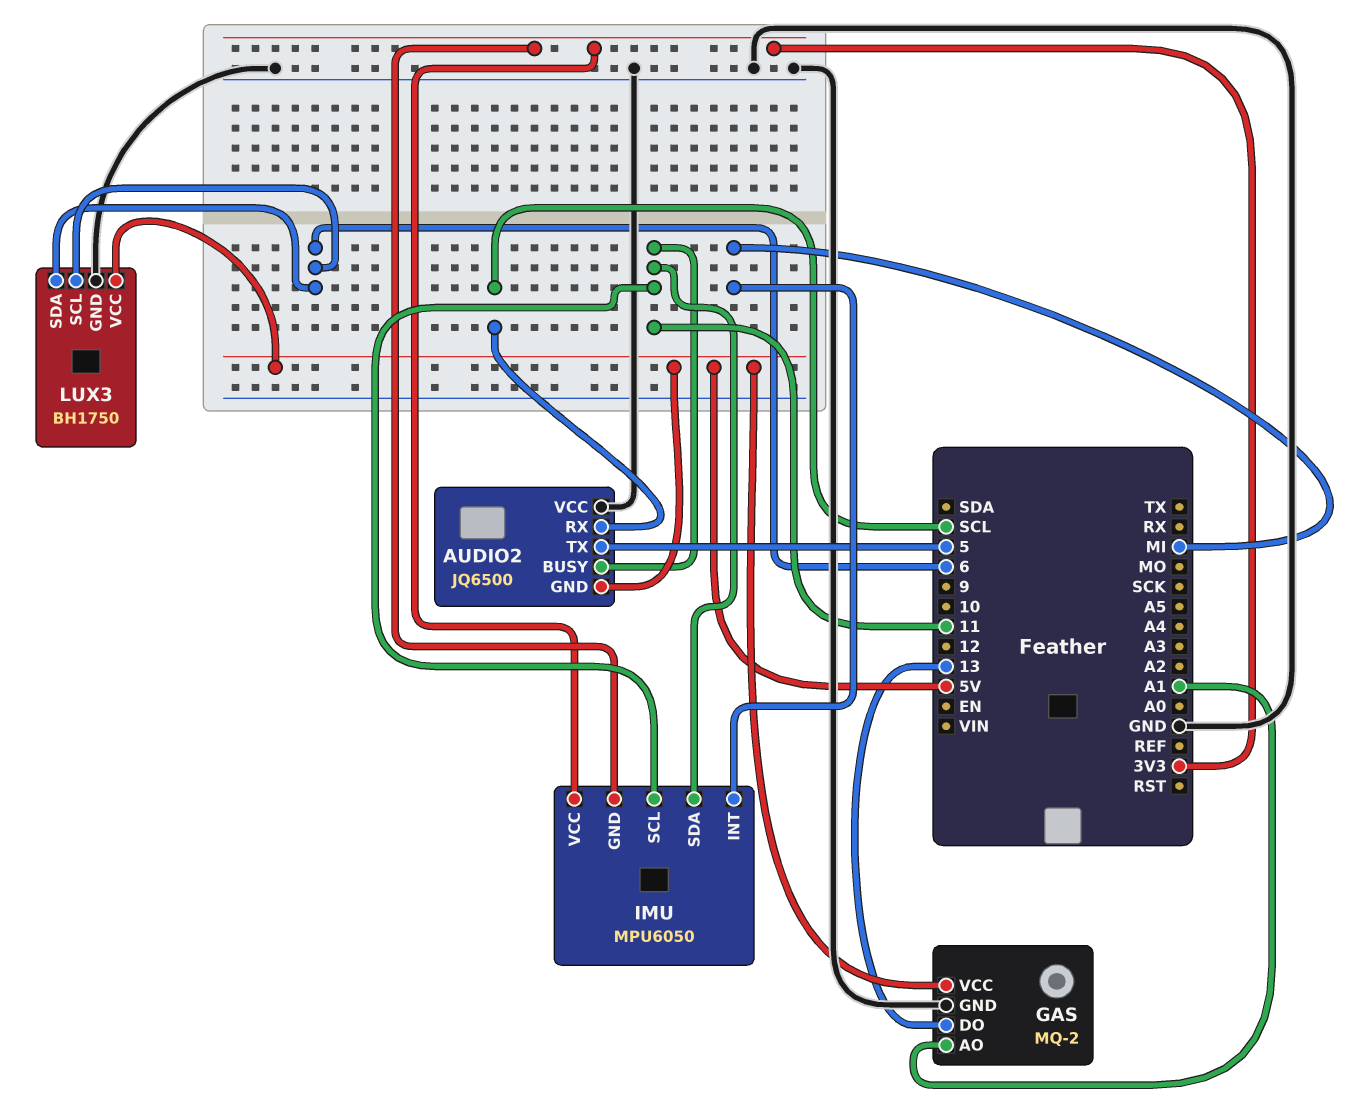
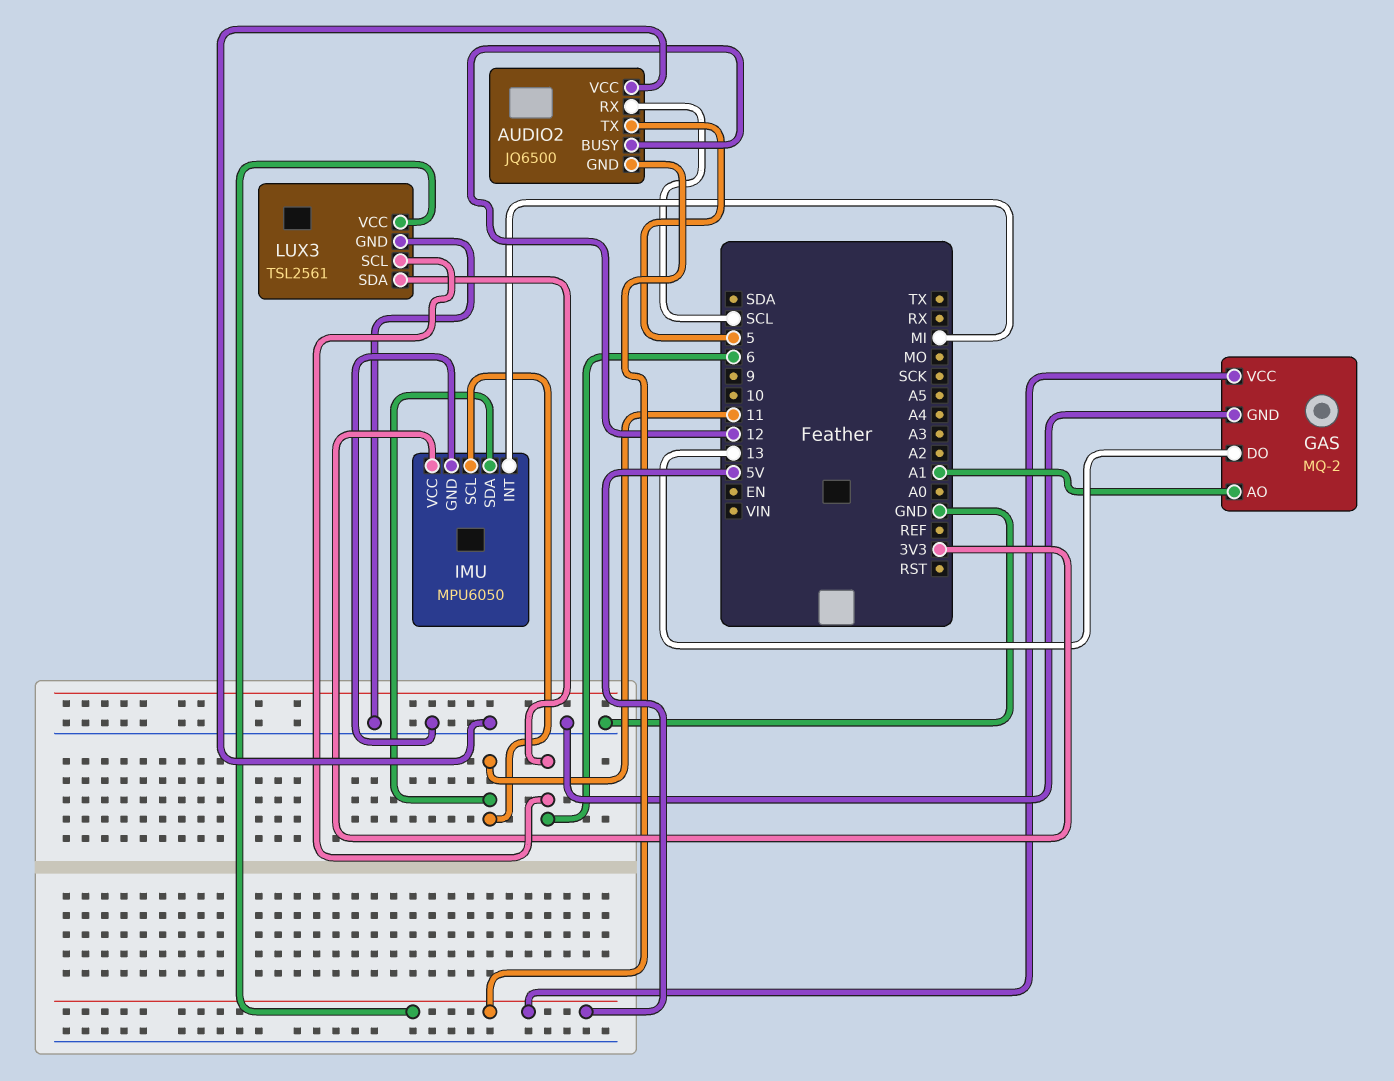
AUDIO2 pin BUSY: 11 -> 12
IMU pin GND: 3V3 -> GND
LUX3: BH1750 -> TSL2561

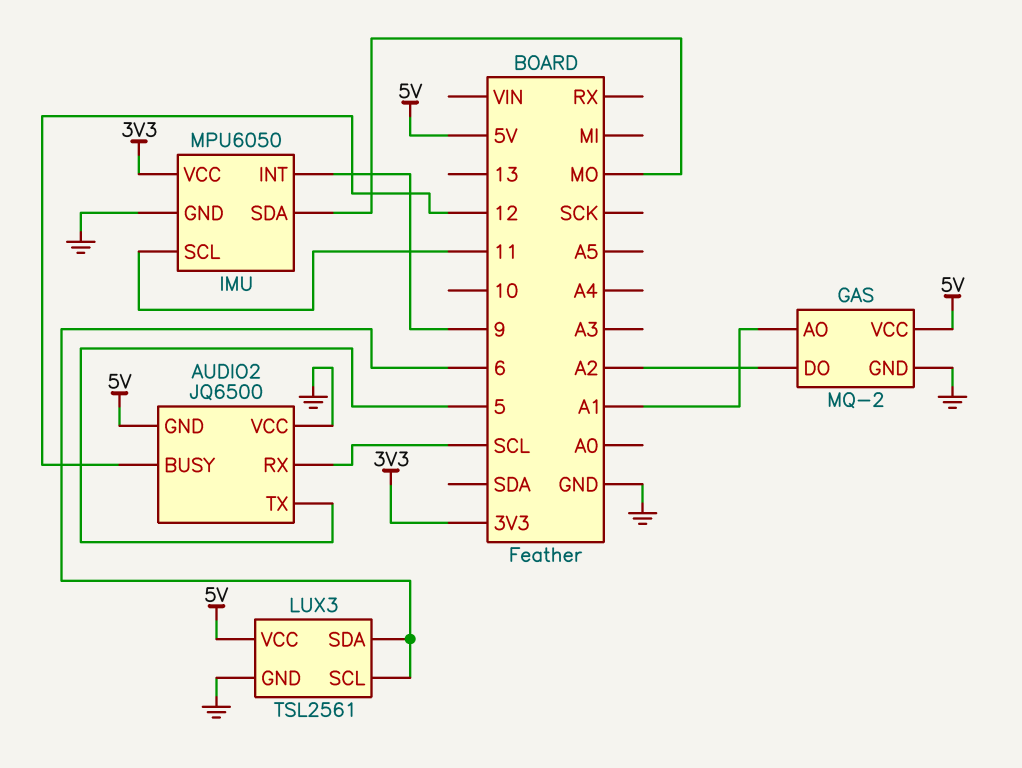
GAS pin DO: 13 -> A2
IMU pin INT: MI -> 9
IMU pin SDA: 11 -> MO

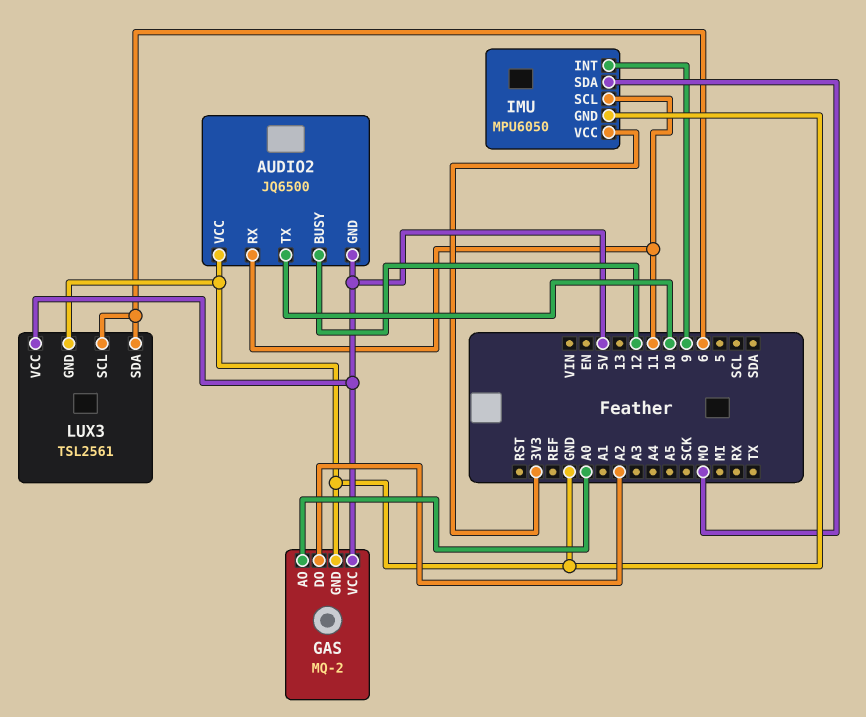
AUDIO2 pin RX: SCL -> 11
AUDIO2 pin TX: 5 -> 10
GAS pin AO: A1 -> A0

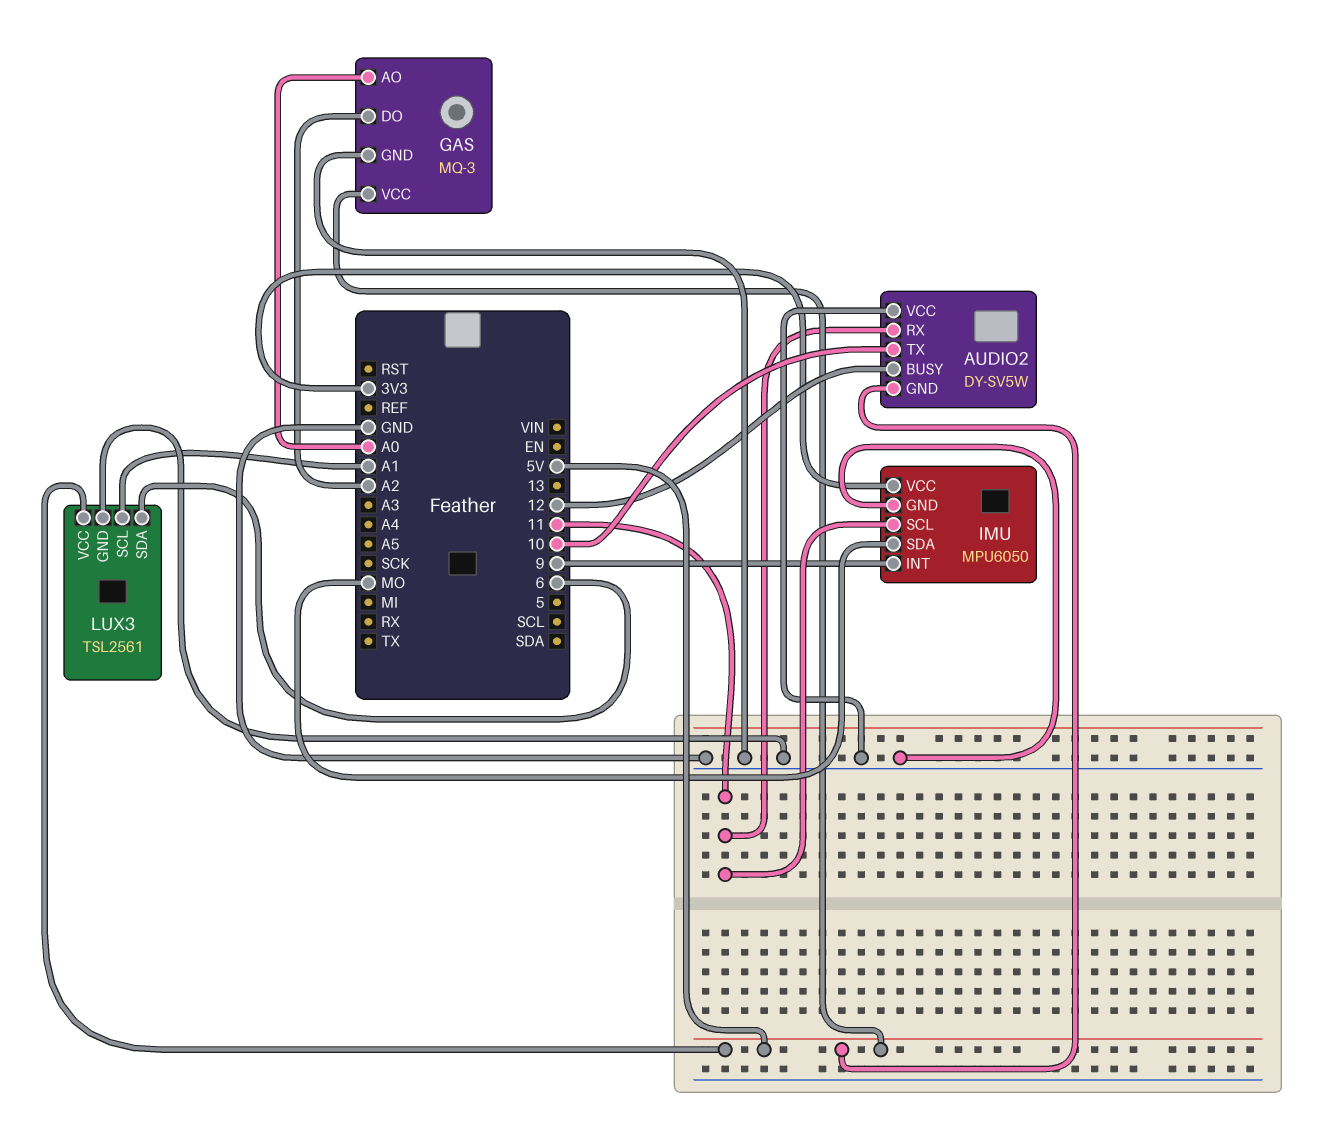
AUDIO2: JQ6500 -> DY-SV5W
GAS: MQ-2 -> MQ-3
LUX3 pin SCL: 6 -> A1

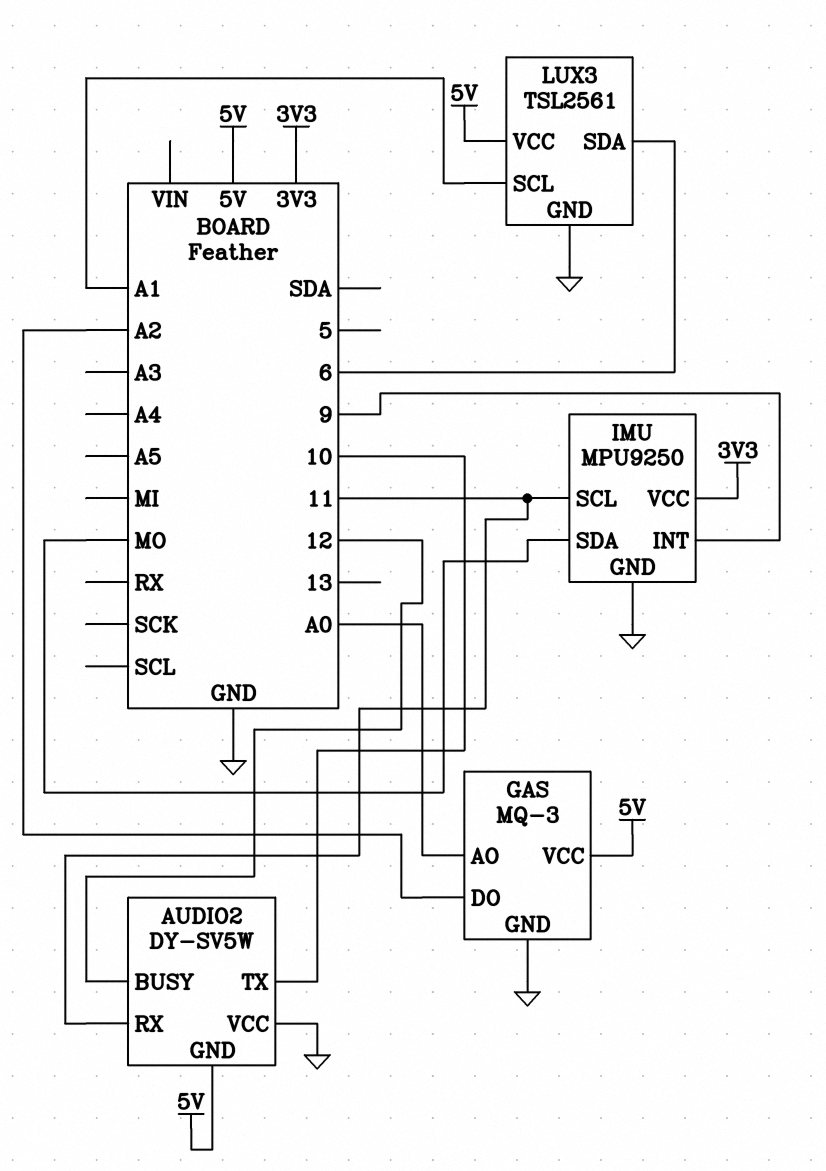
IMU: MPU6050 -> MPU9250

